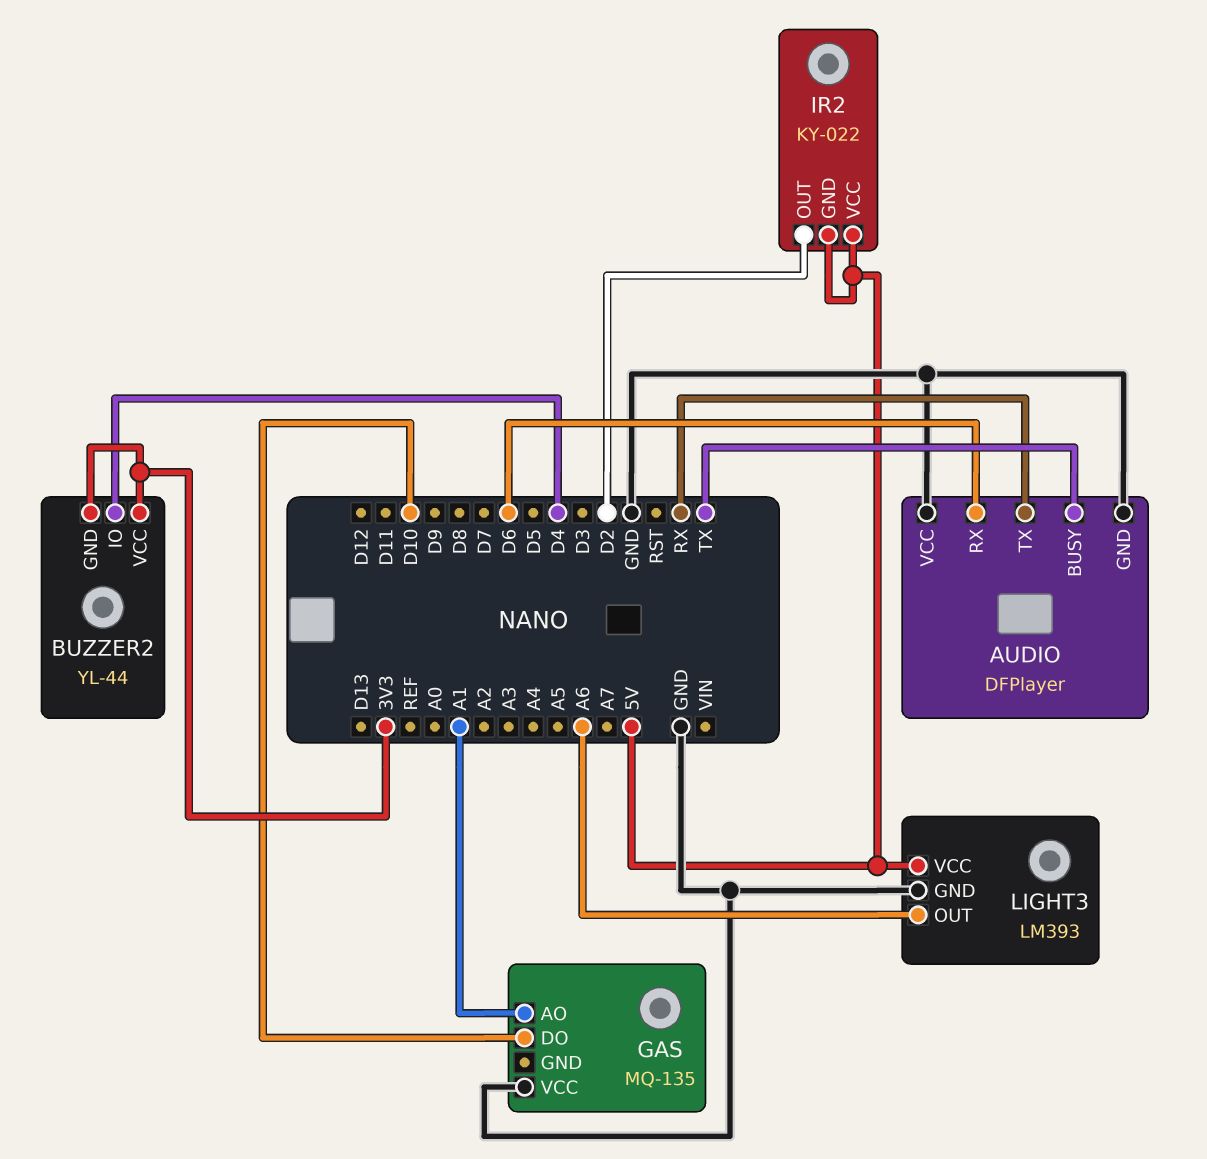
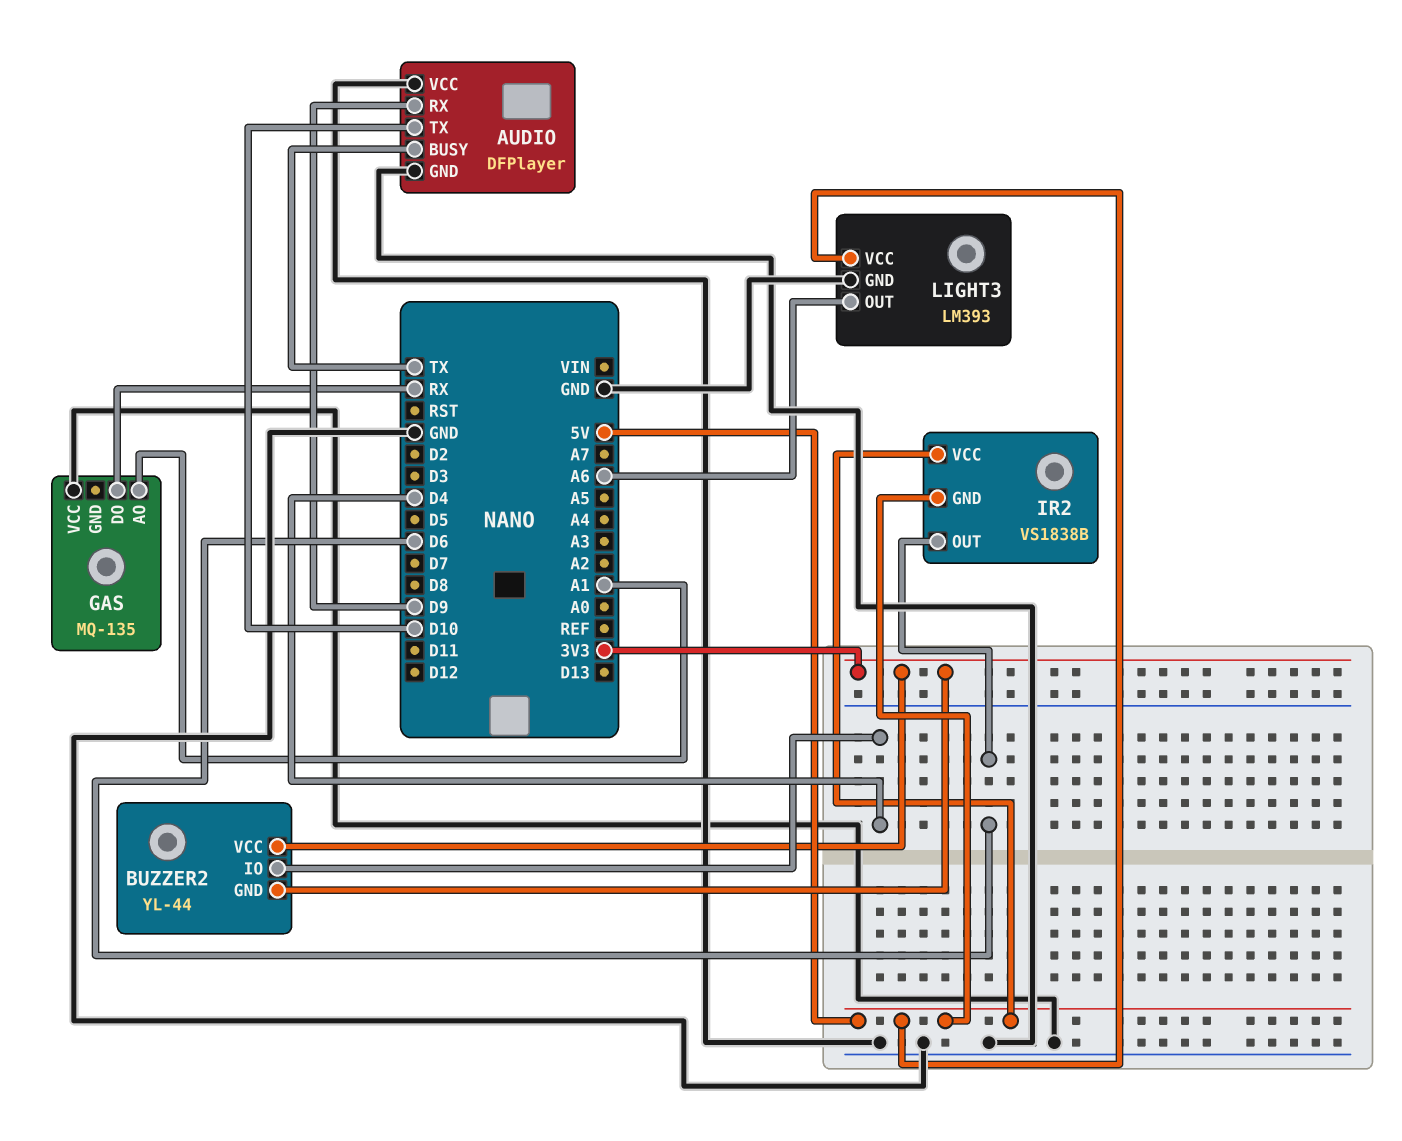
AUDIO pin RX: D6 -> D9
AUDIO pin TX: RX -> D10
GAS pin DO: D10 -> RX
IR2: KY-022 -> VS1838B
IR2 pin OUT: D2 -> D6

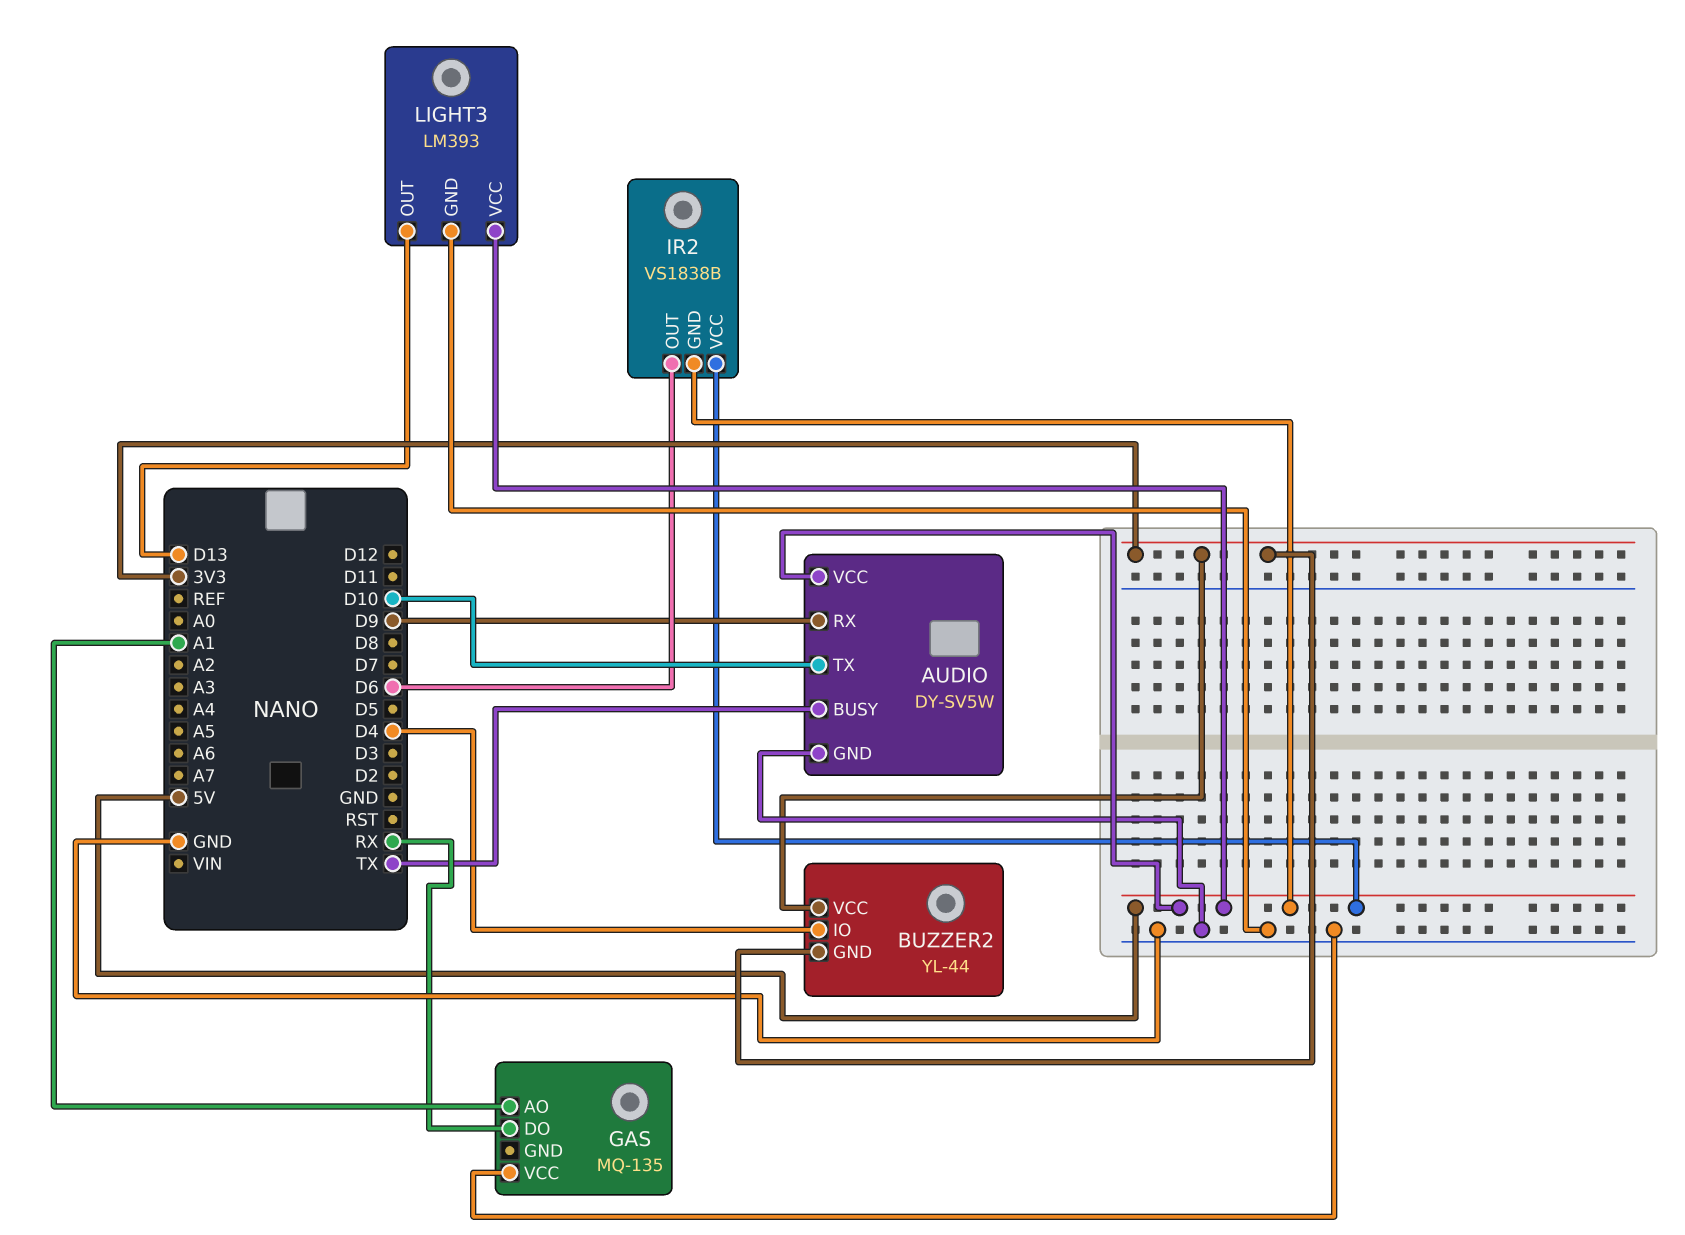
AUDIO: DFPlayer -> DY-SV5W
AUDIO pin VCC: GND -> 5V
LIGHT3 pin OUT: A6 -> D13

